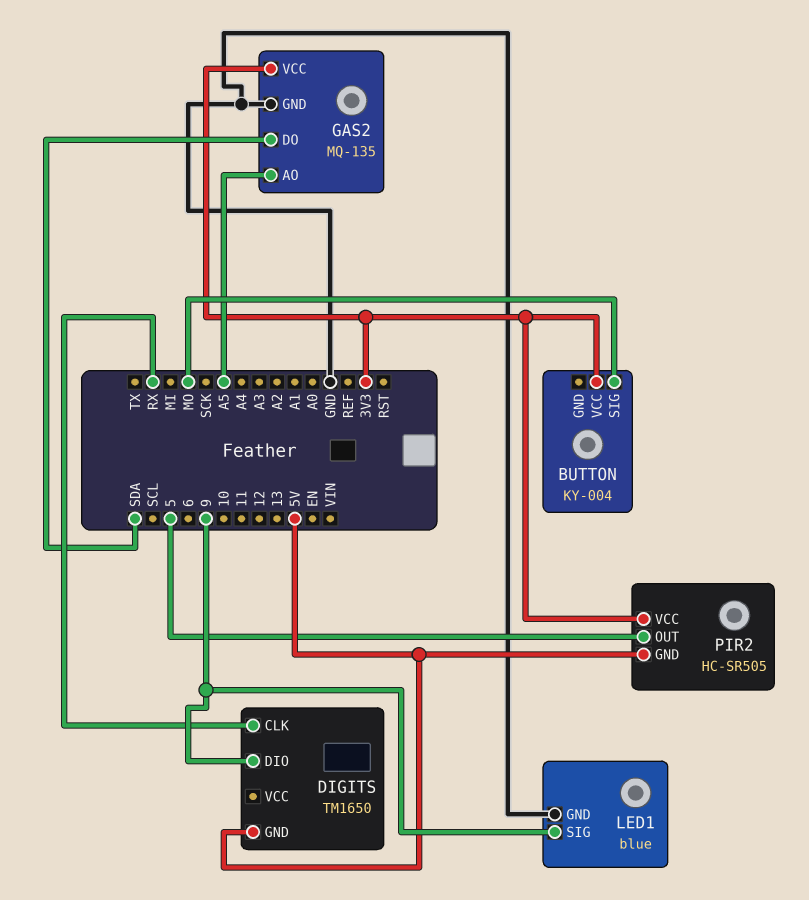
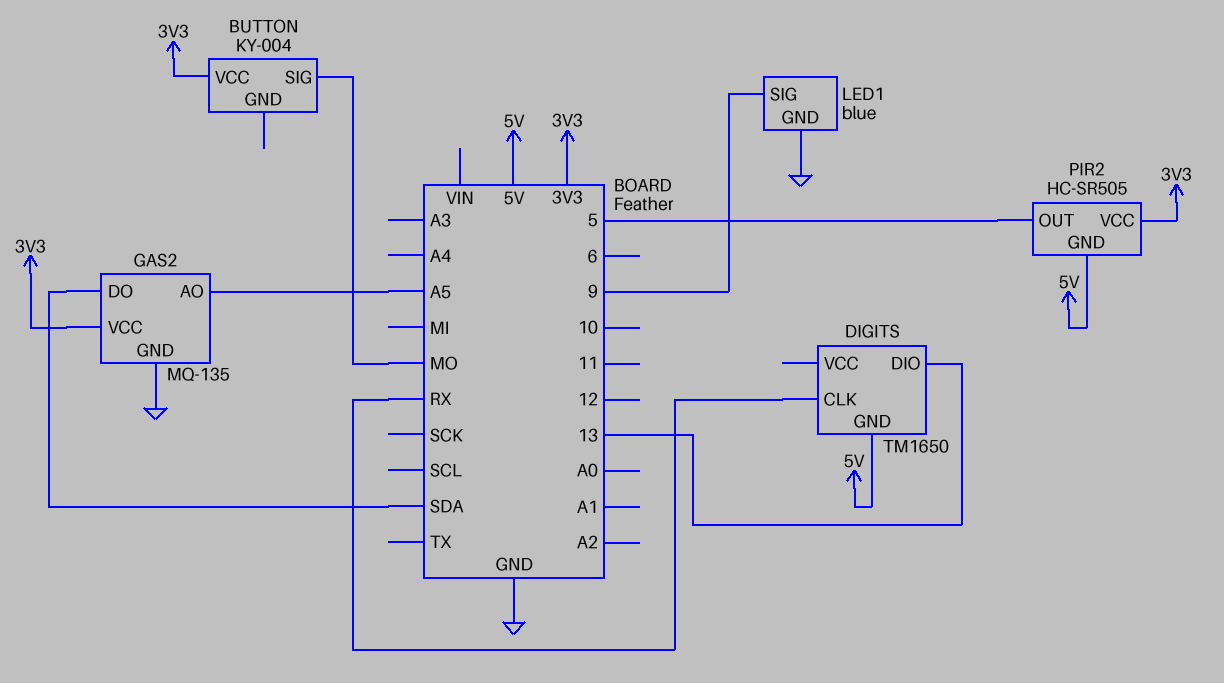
DIGITS pin DIO: 9 -> 13

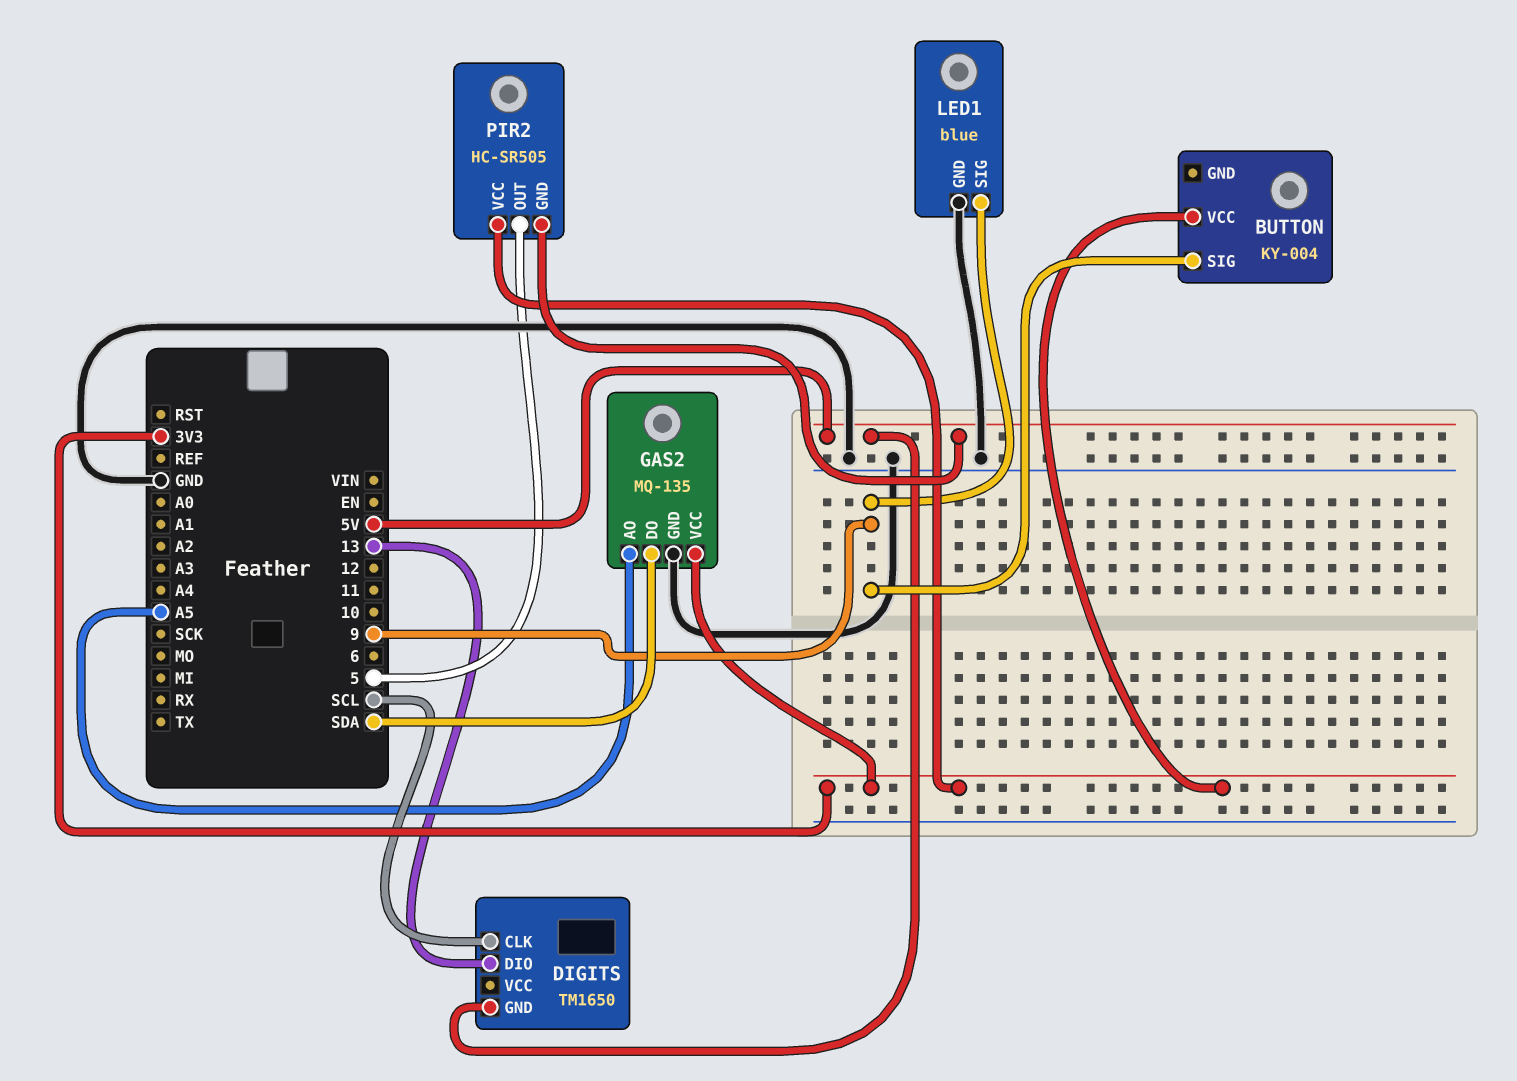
BUTTON pin SIG: MO -> 9
DIGITS pin CLK: RX -> SCL

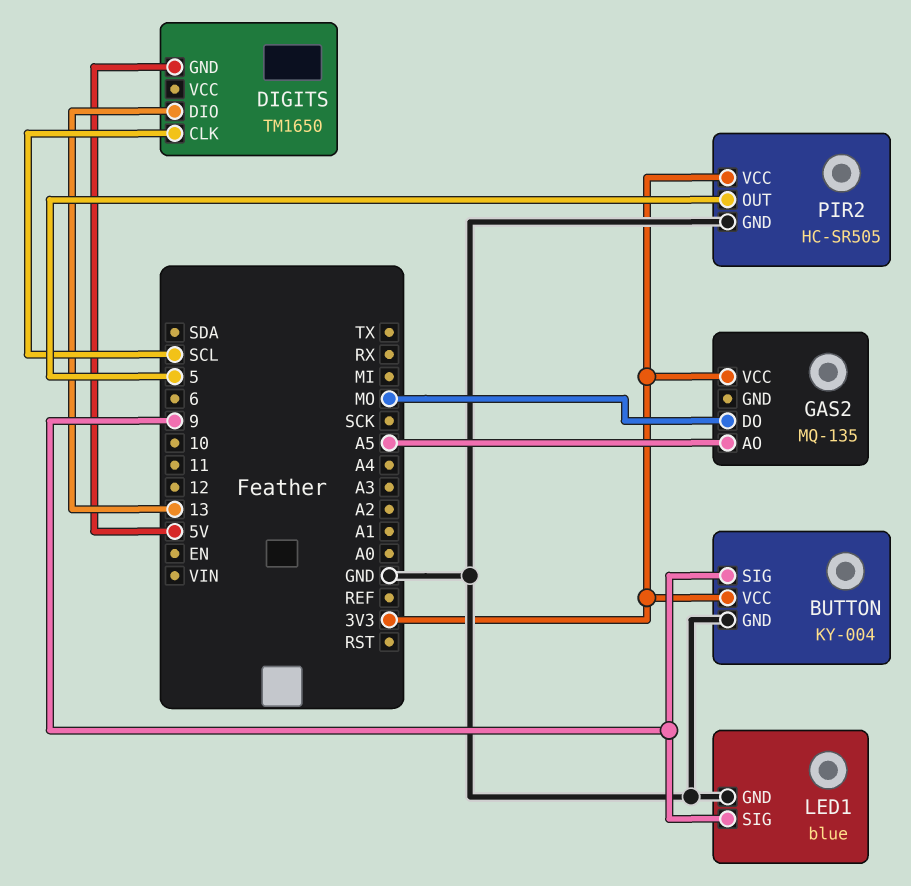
BUTTON pin GND: none -> GND
GAS2 pin DO: SDA -> MO
GAS2 pin GND: GND -> none
PIR2 pin GND: 5V -> GND

